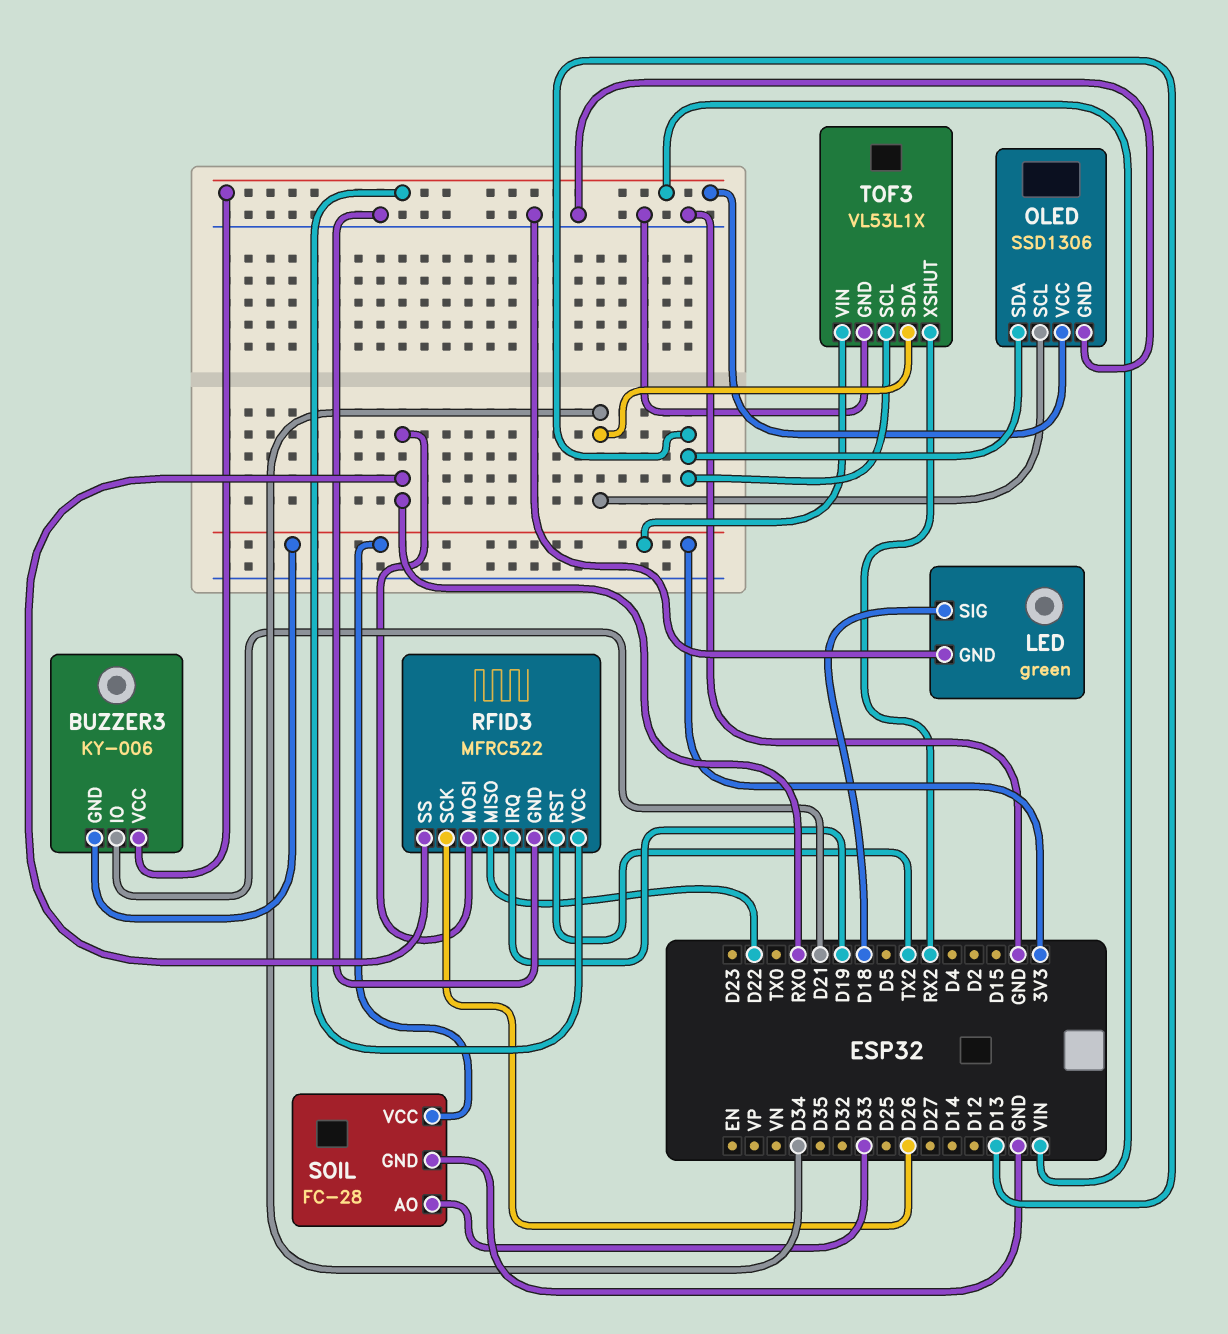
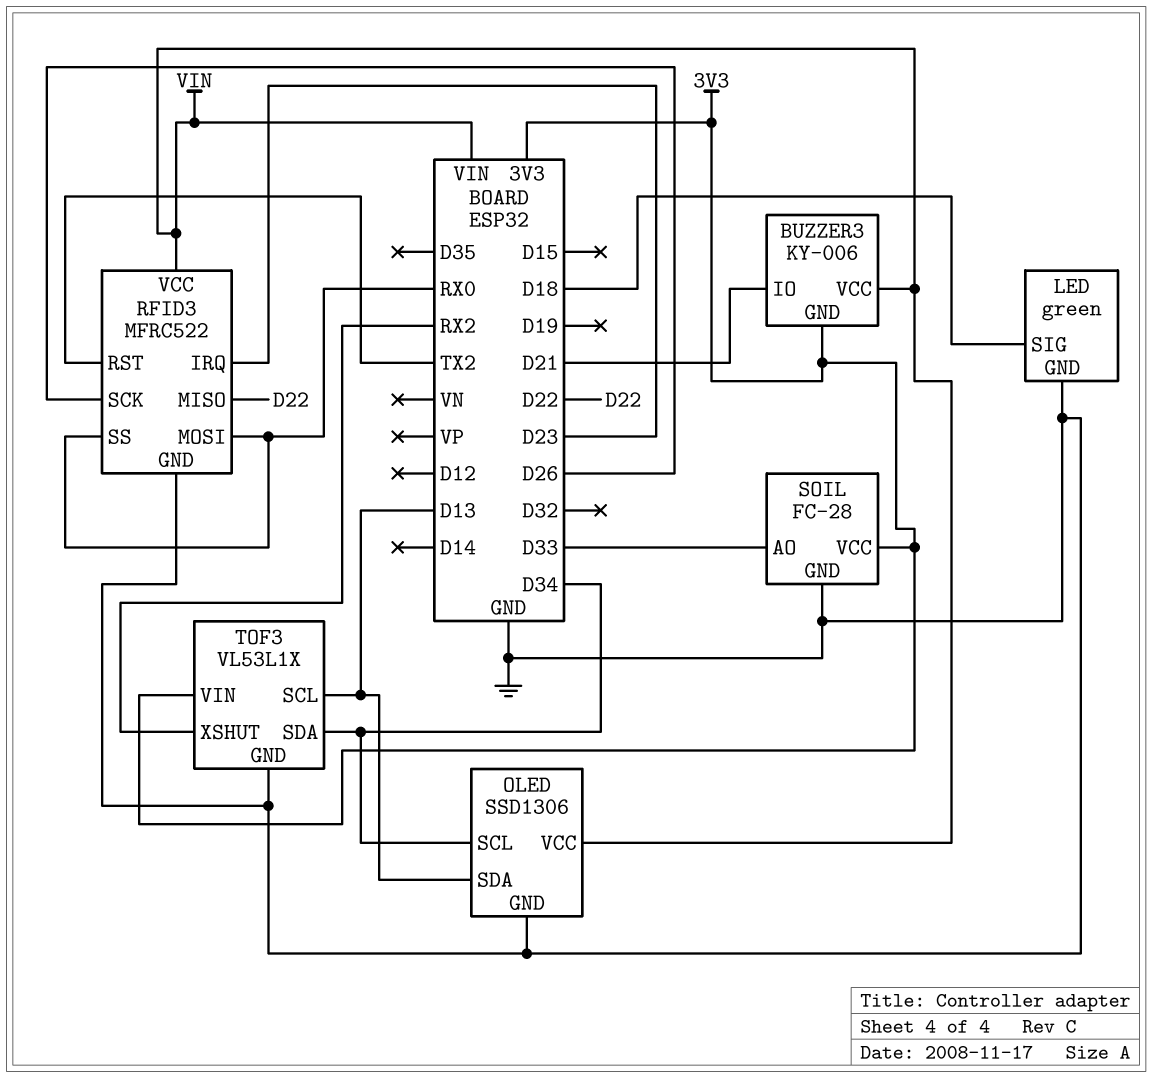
RFID3 pin IRQ: D19 -> D23

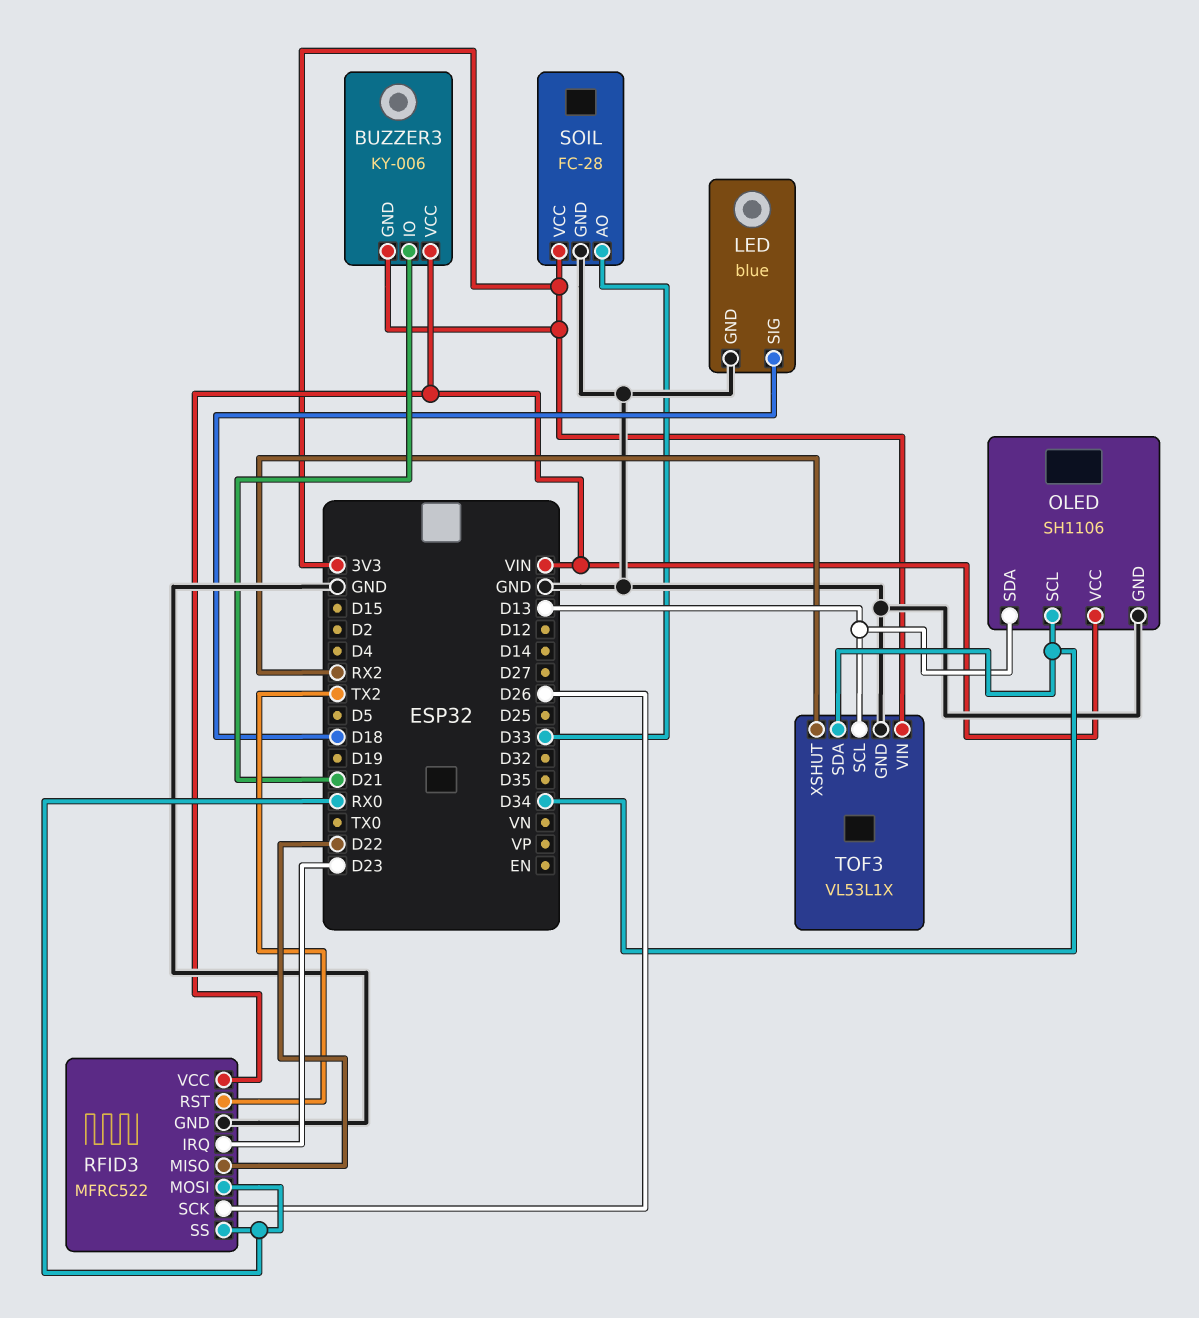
LED: green -> blue
OLED: SSD1306 -> SH1106

